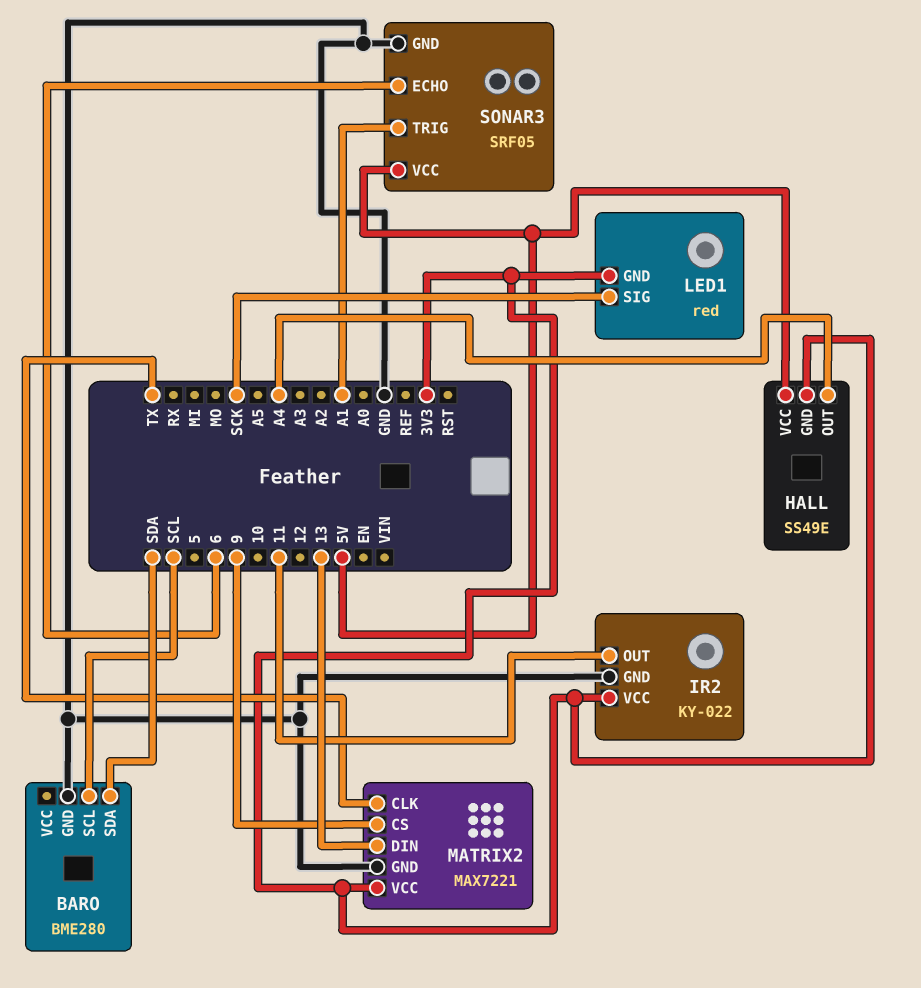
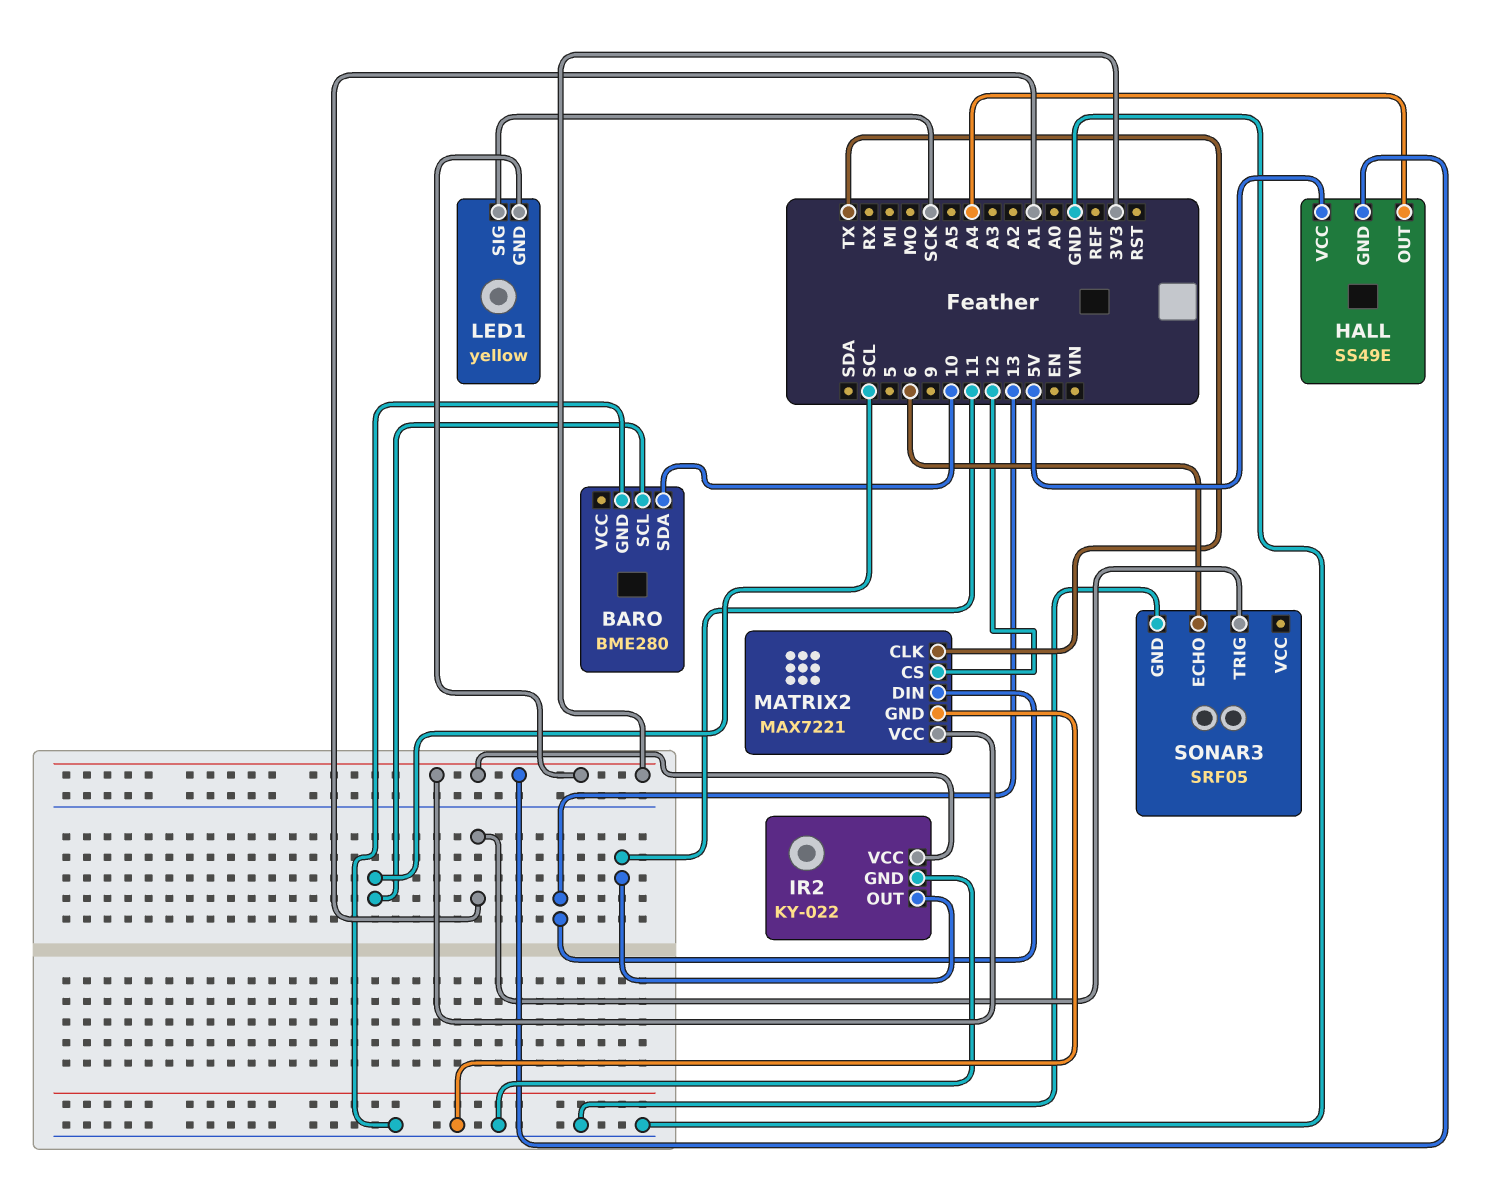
BARO pin SDA: SDA -> 10
LED1: red -> yellow
MATRIX2 pin CS: 9 -> 12
SONAR3 pin VCC: 5V -> none

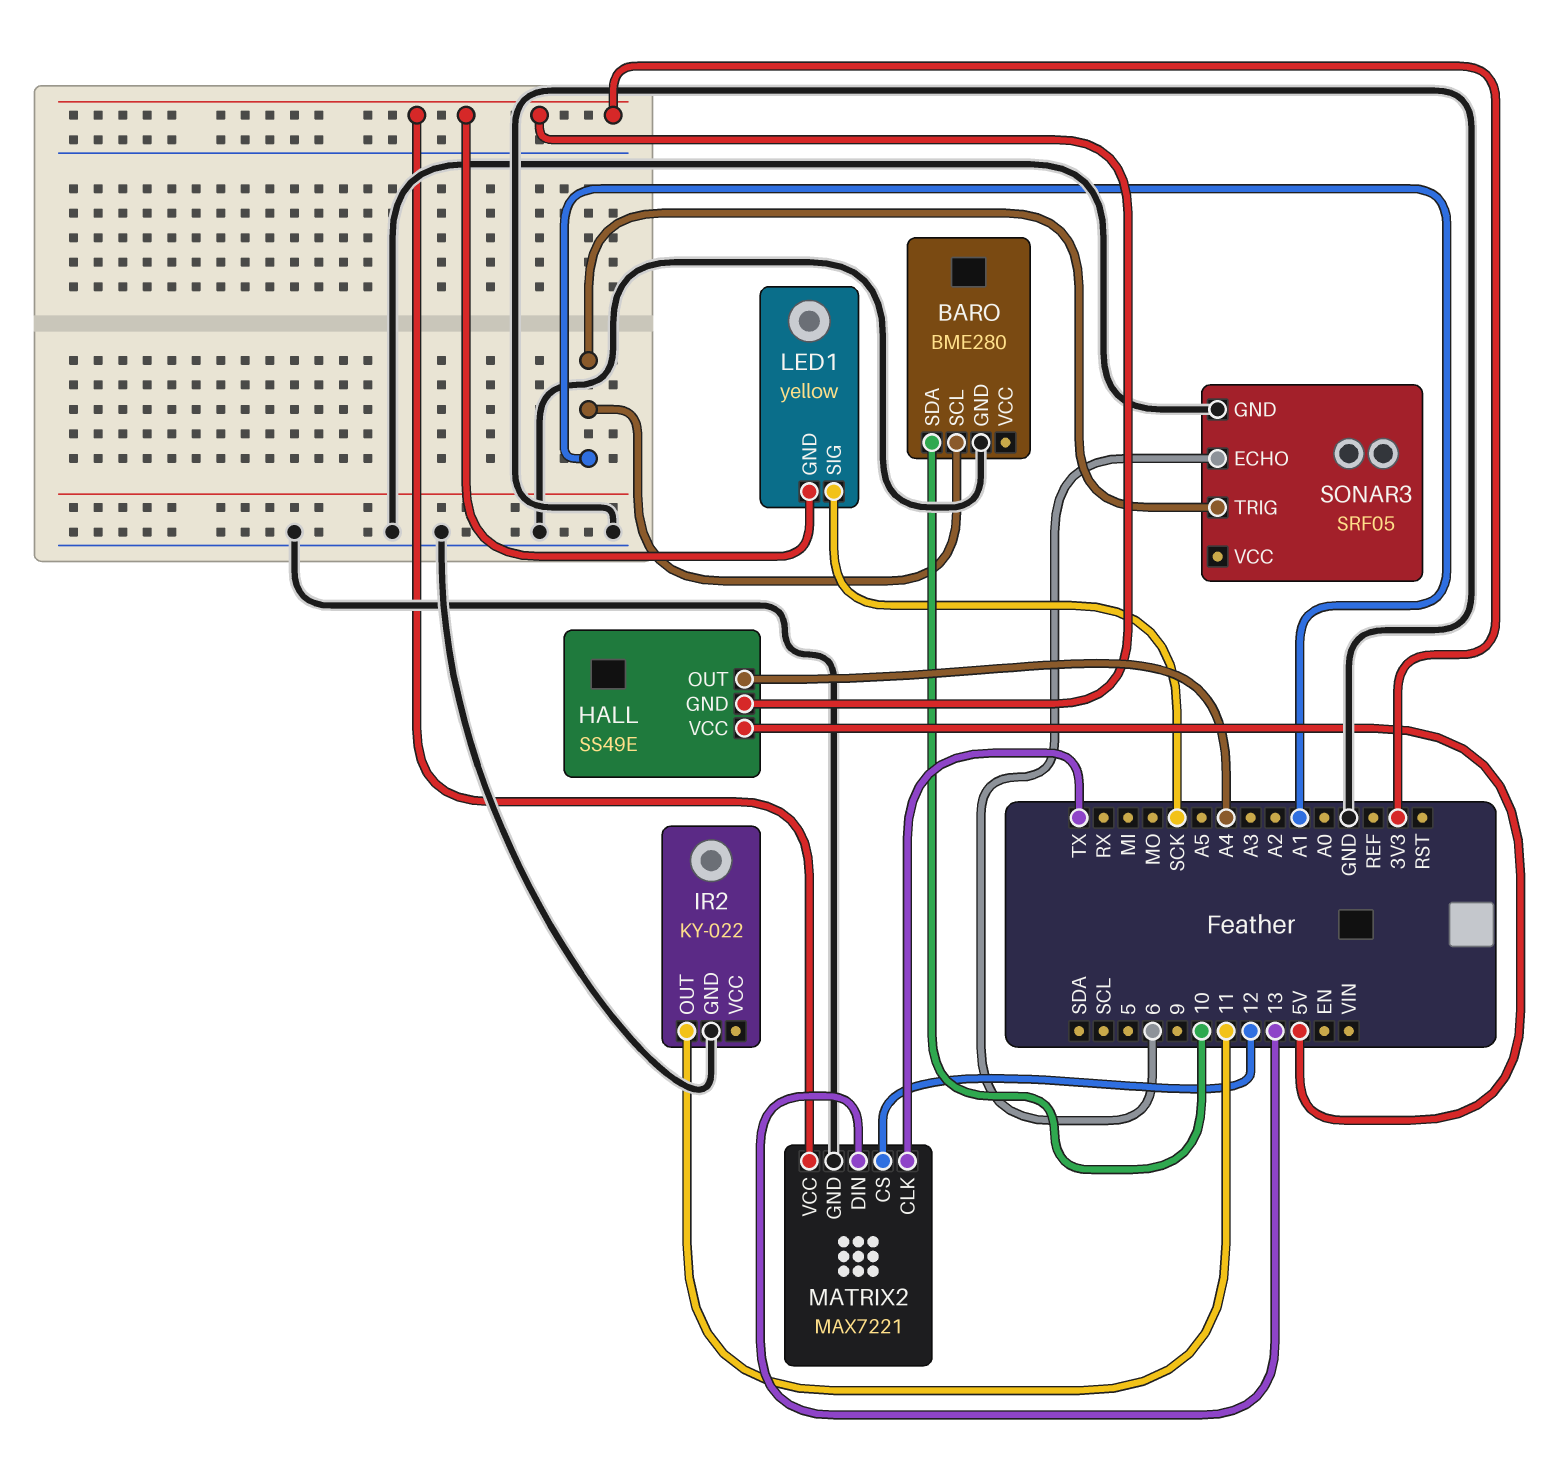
BARO pin SCL: SCL -> A1
IR2 pin VCC: 3V3 -> none

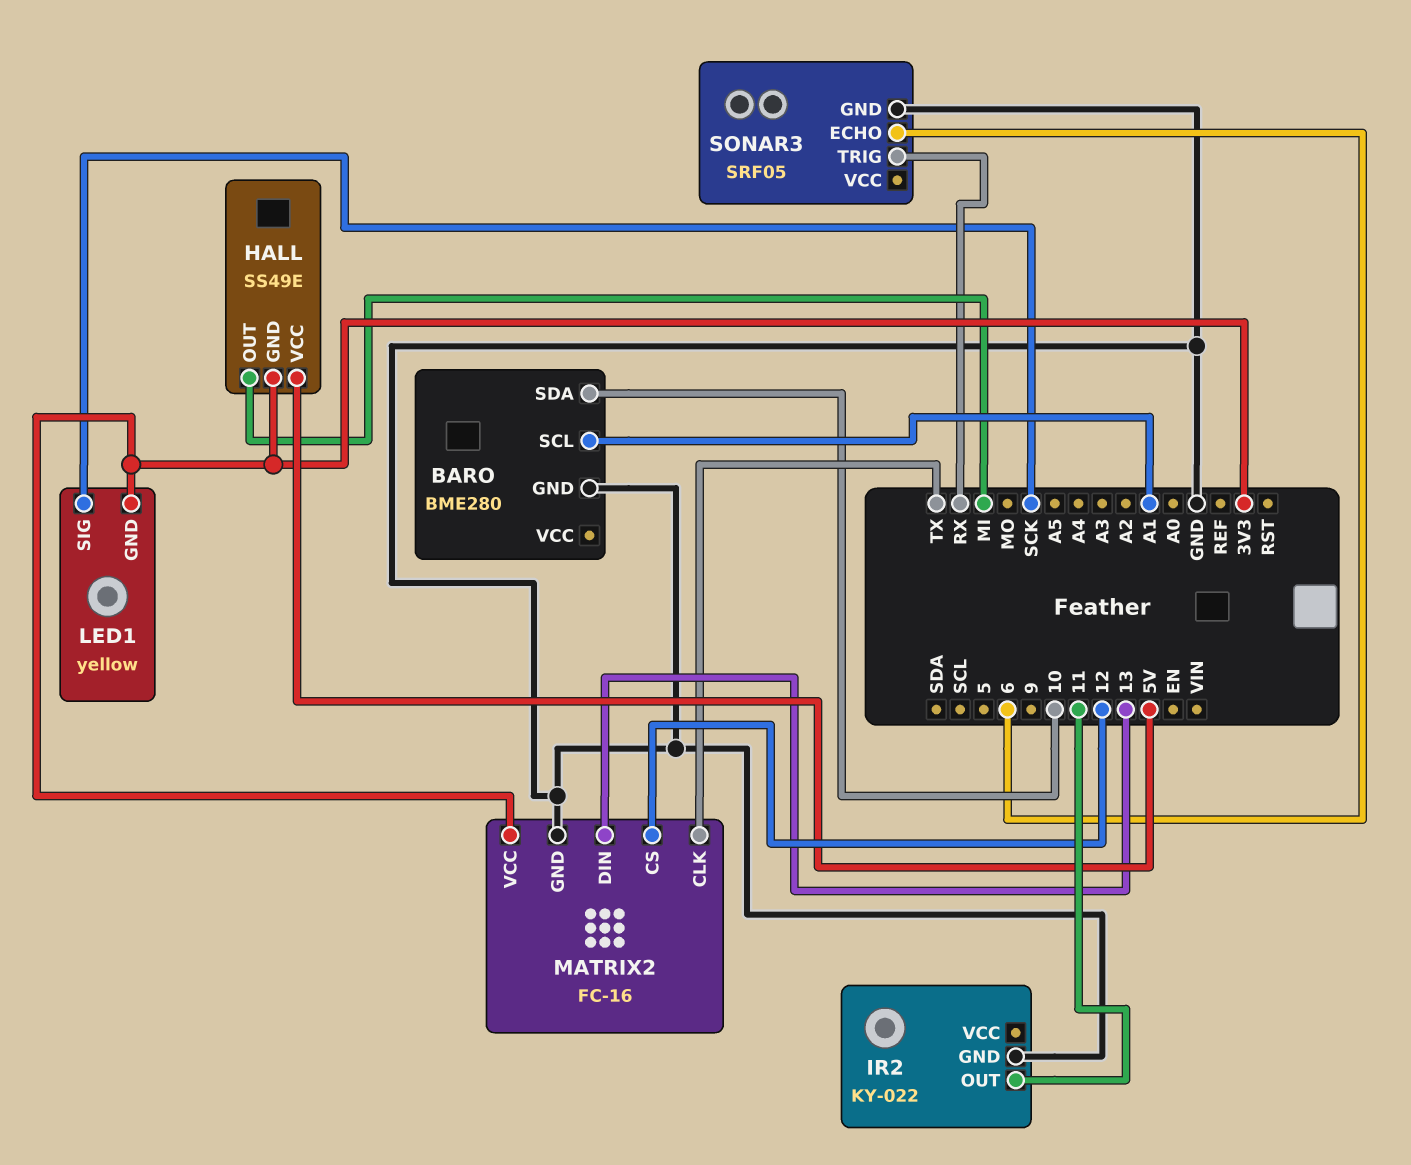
HALL pin OUT: A4 -> MI
MATRIX2: MAX7221 -> FC-16
SONAR3 pin TRIG: A1 -> RX

